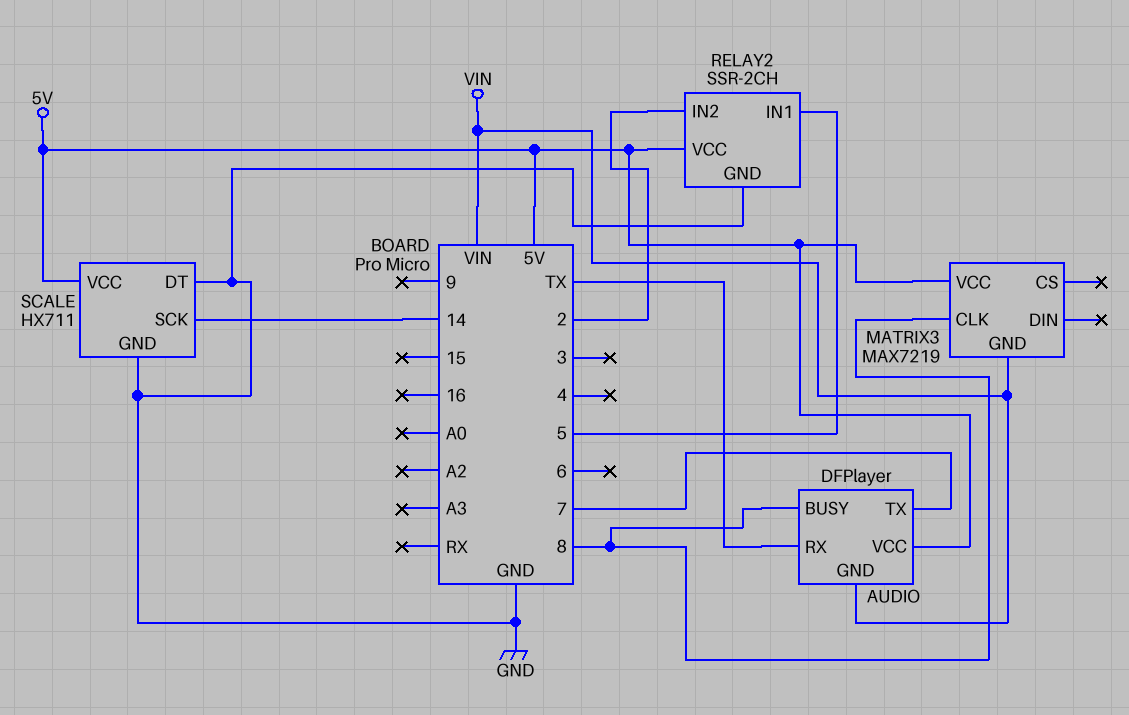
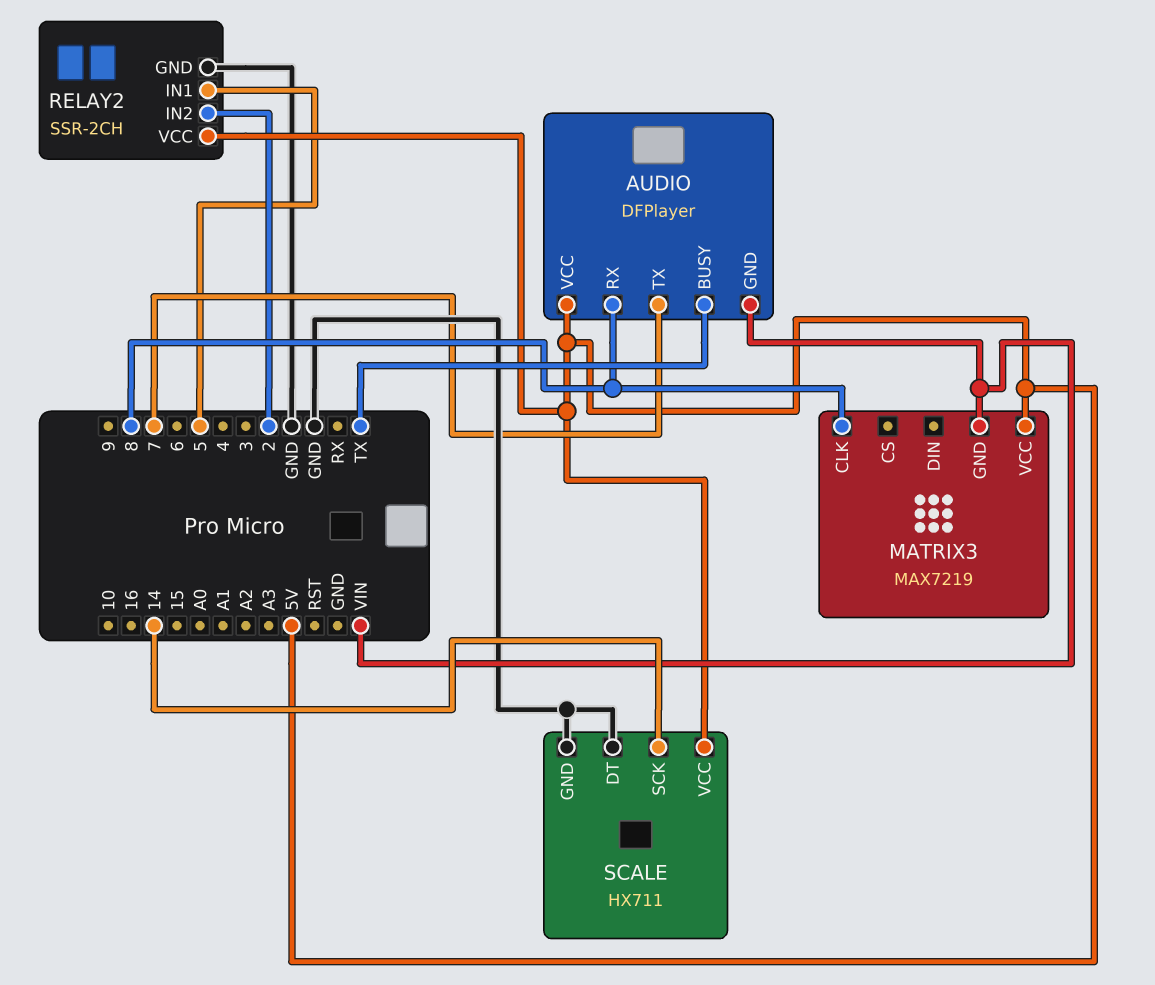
AUDIO pin BUSY: 8 -> TX
AUDIO pin RX: TX -> 8

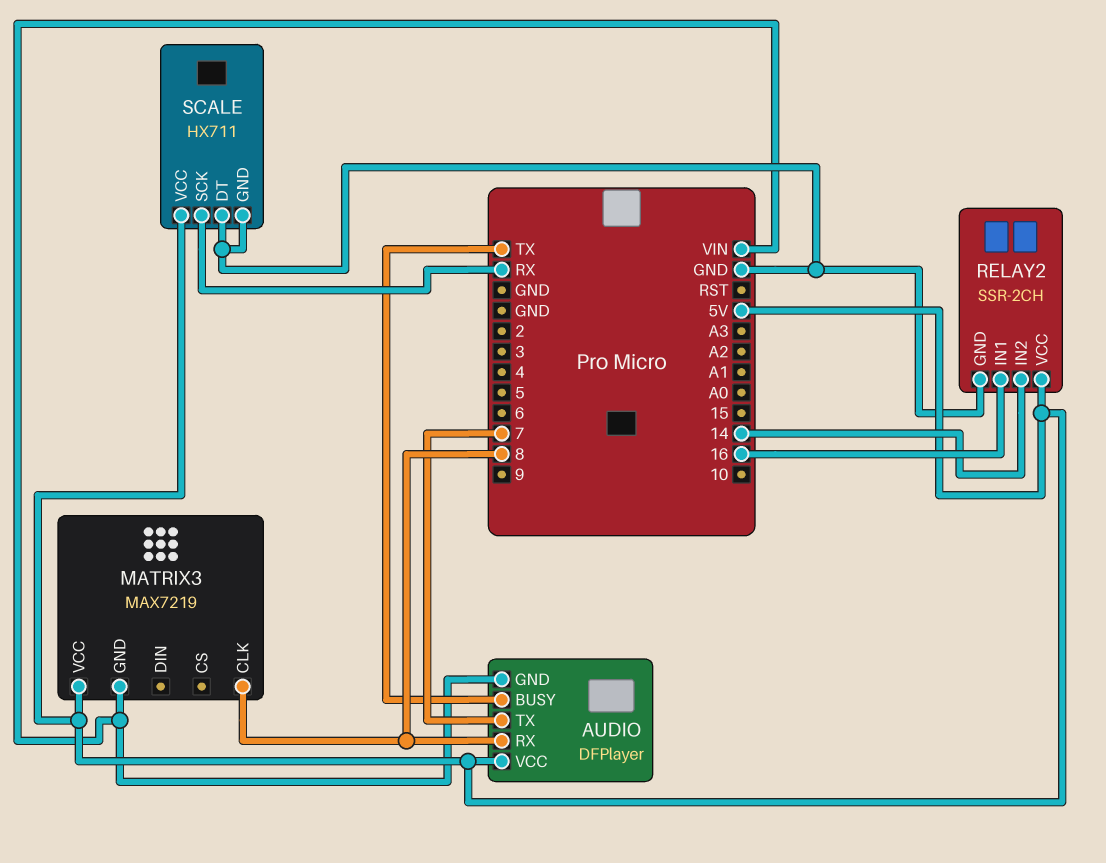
RELAY2 pin IN1: 5 -> 16
RELAY2 pin IN2: 2 -> 14
SCALE pin SCK: 14 -> RX

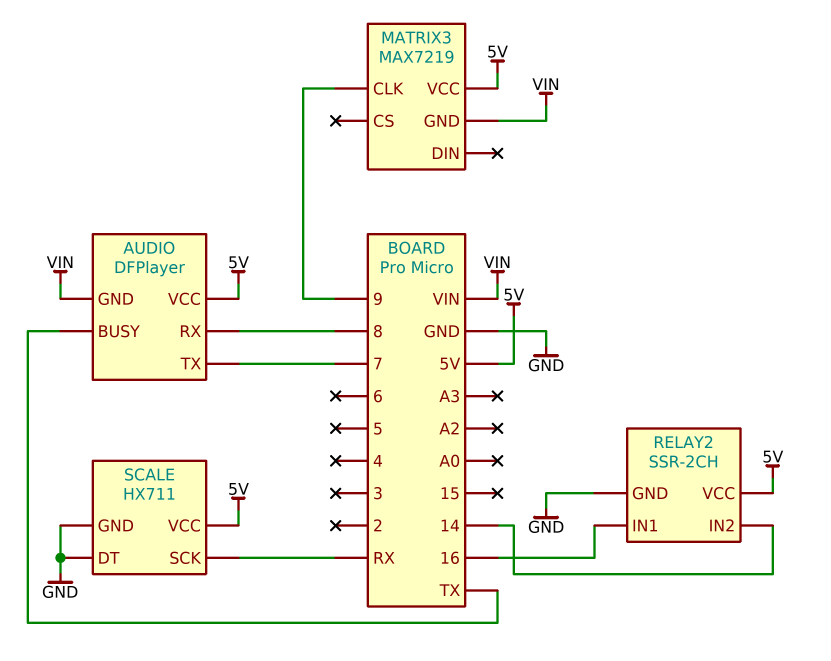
MATRIX3 pin CLK: 8 -> 9

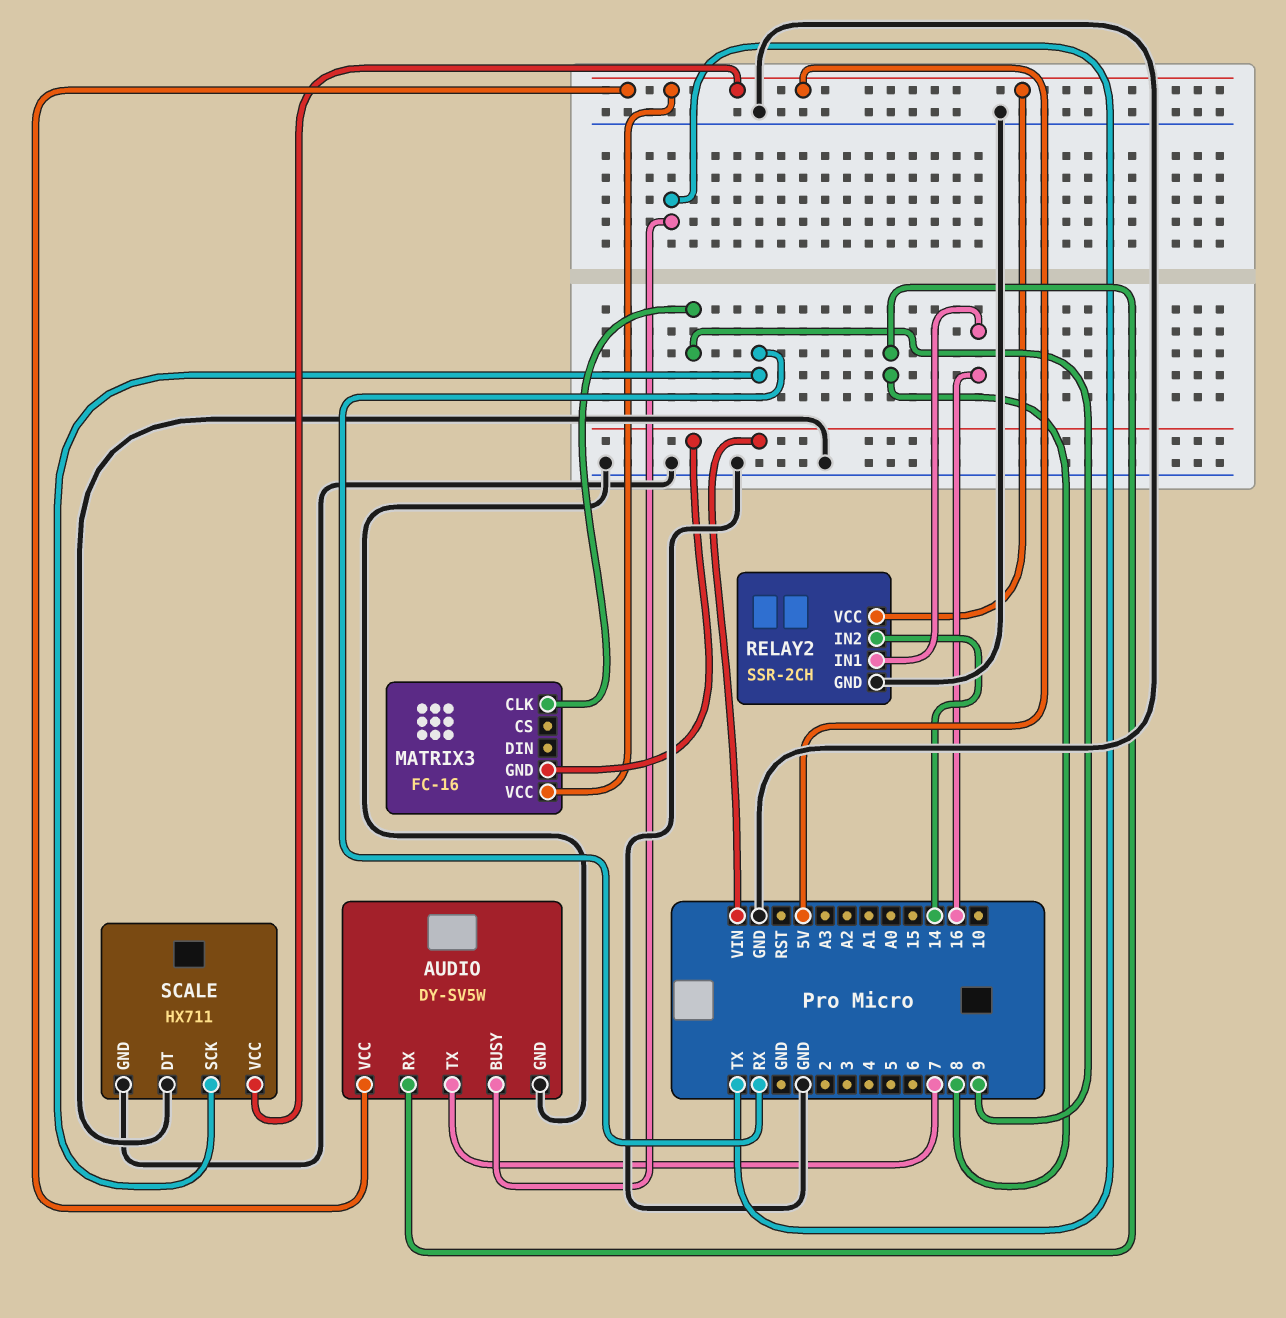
AUDIO: DFPlayer -> DY-SV5W
AUDIO pin GND: VIN -> GND
MATRIX3: MAX7219 -> FC-16

